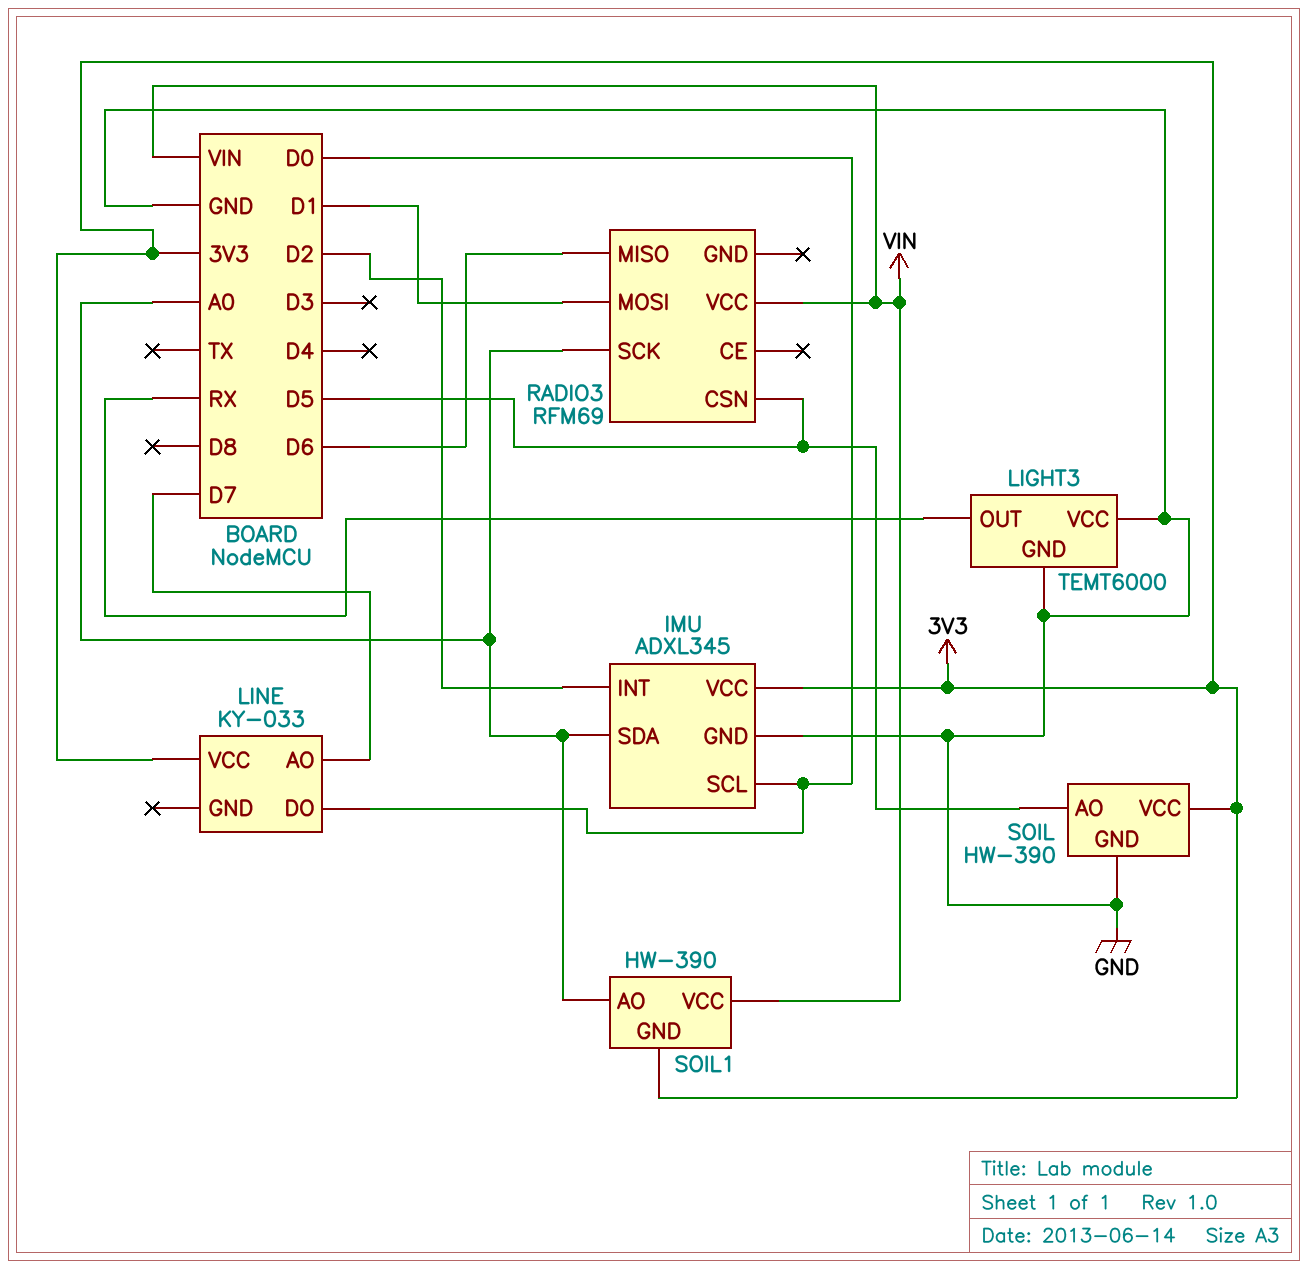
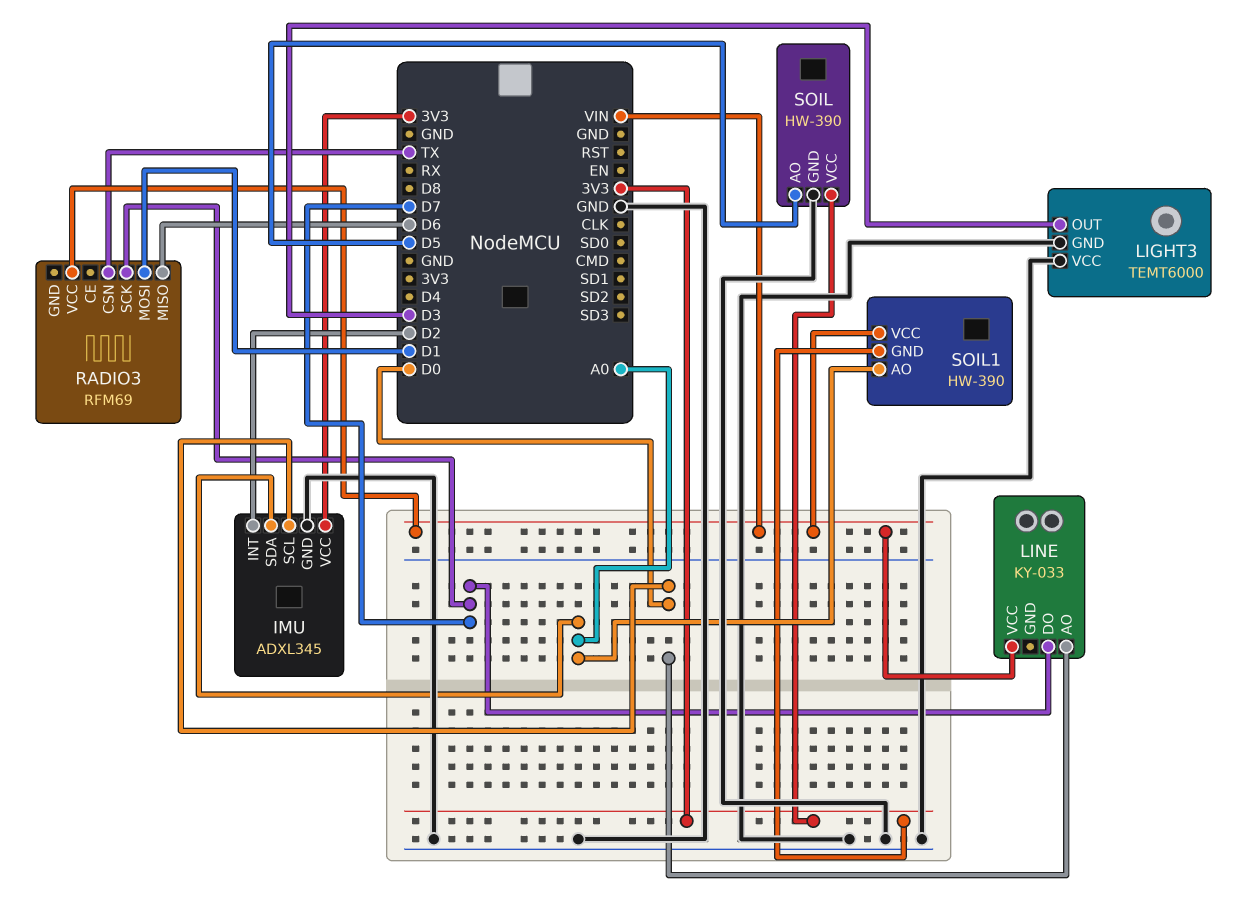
LIGHT3 pin OUT: RX -> D3
LINE pin AO: D7 -> D0
LINE pin DO: D0 -> D7
LINE pin VCC: 3V3 -> VIN
RADIO3 pin CSN: D5 -> TX
RADIO3 pin SCK: A0 -> D7

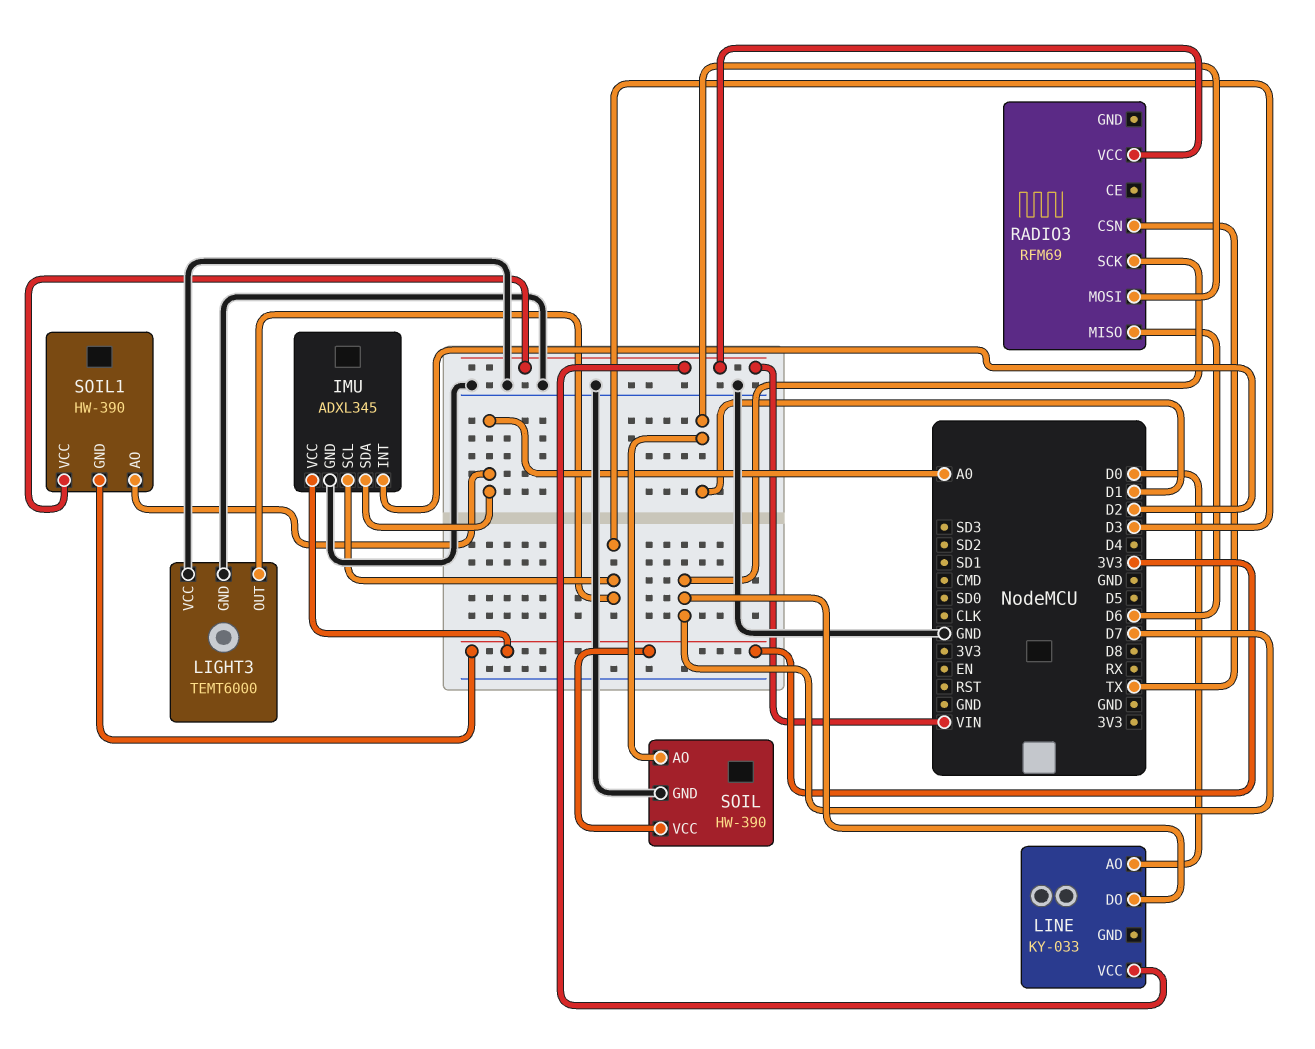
IMU pin SCL: D0 -> D3
SOIL pin AO: D5 -> D1

